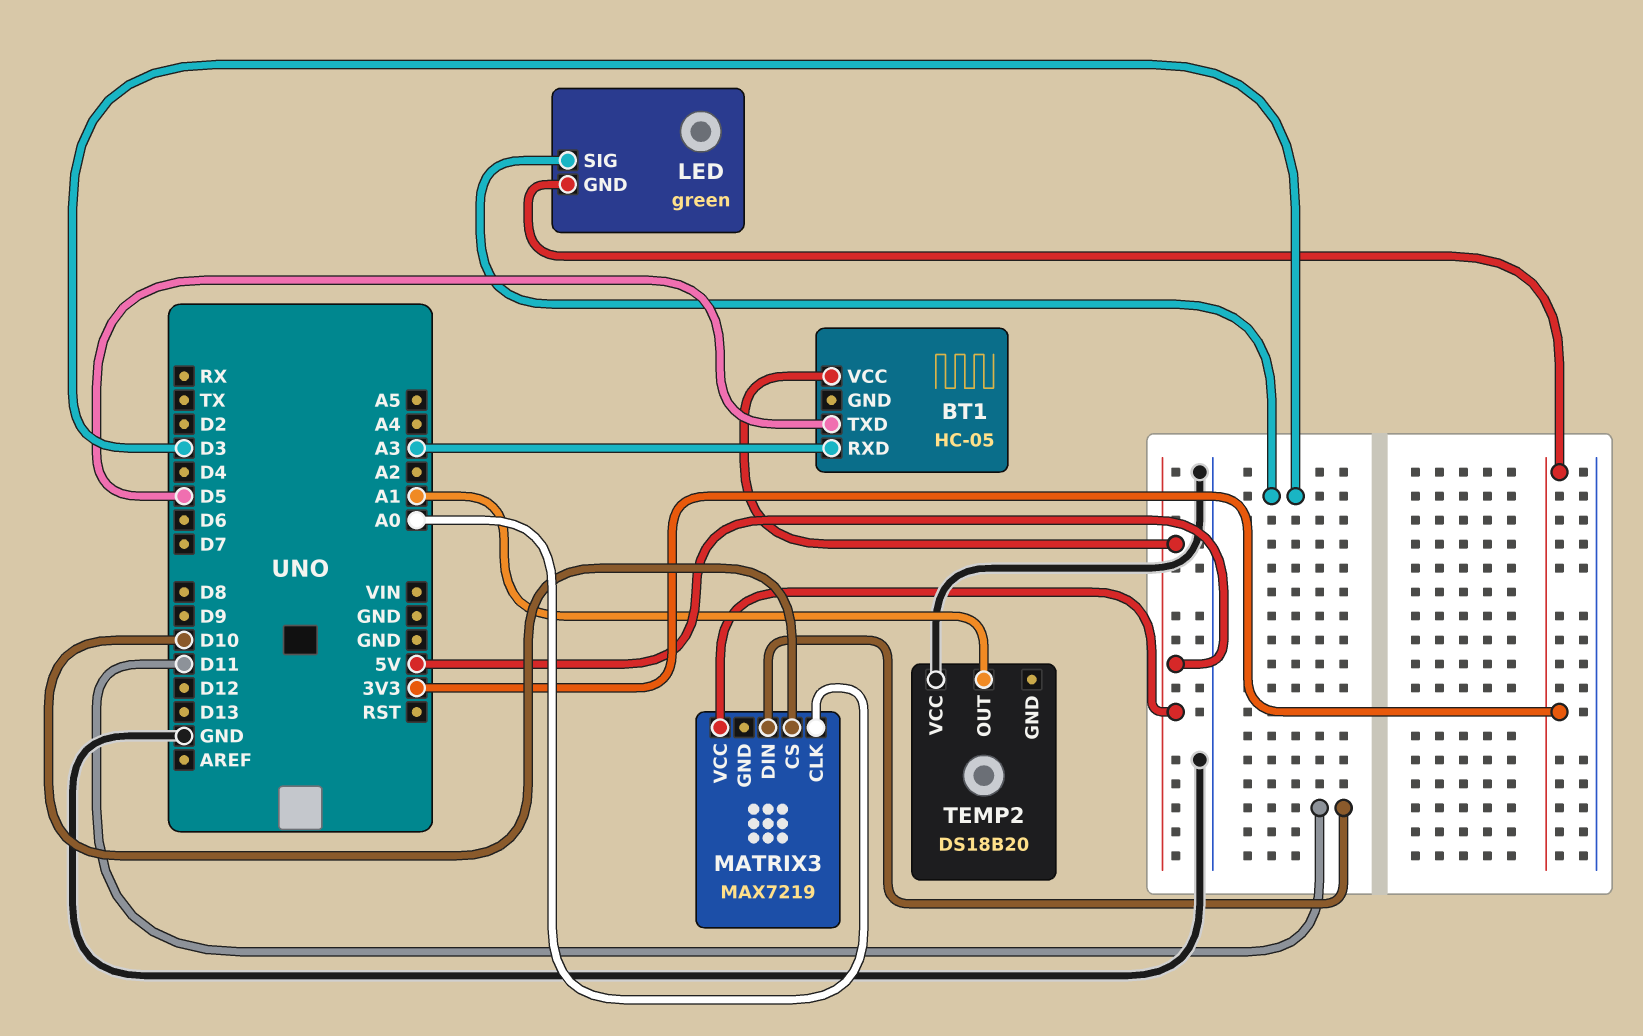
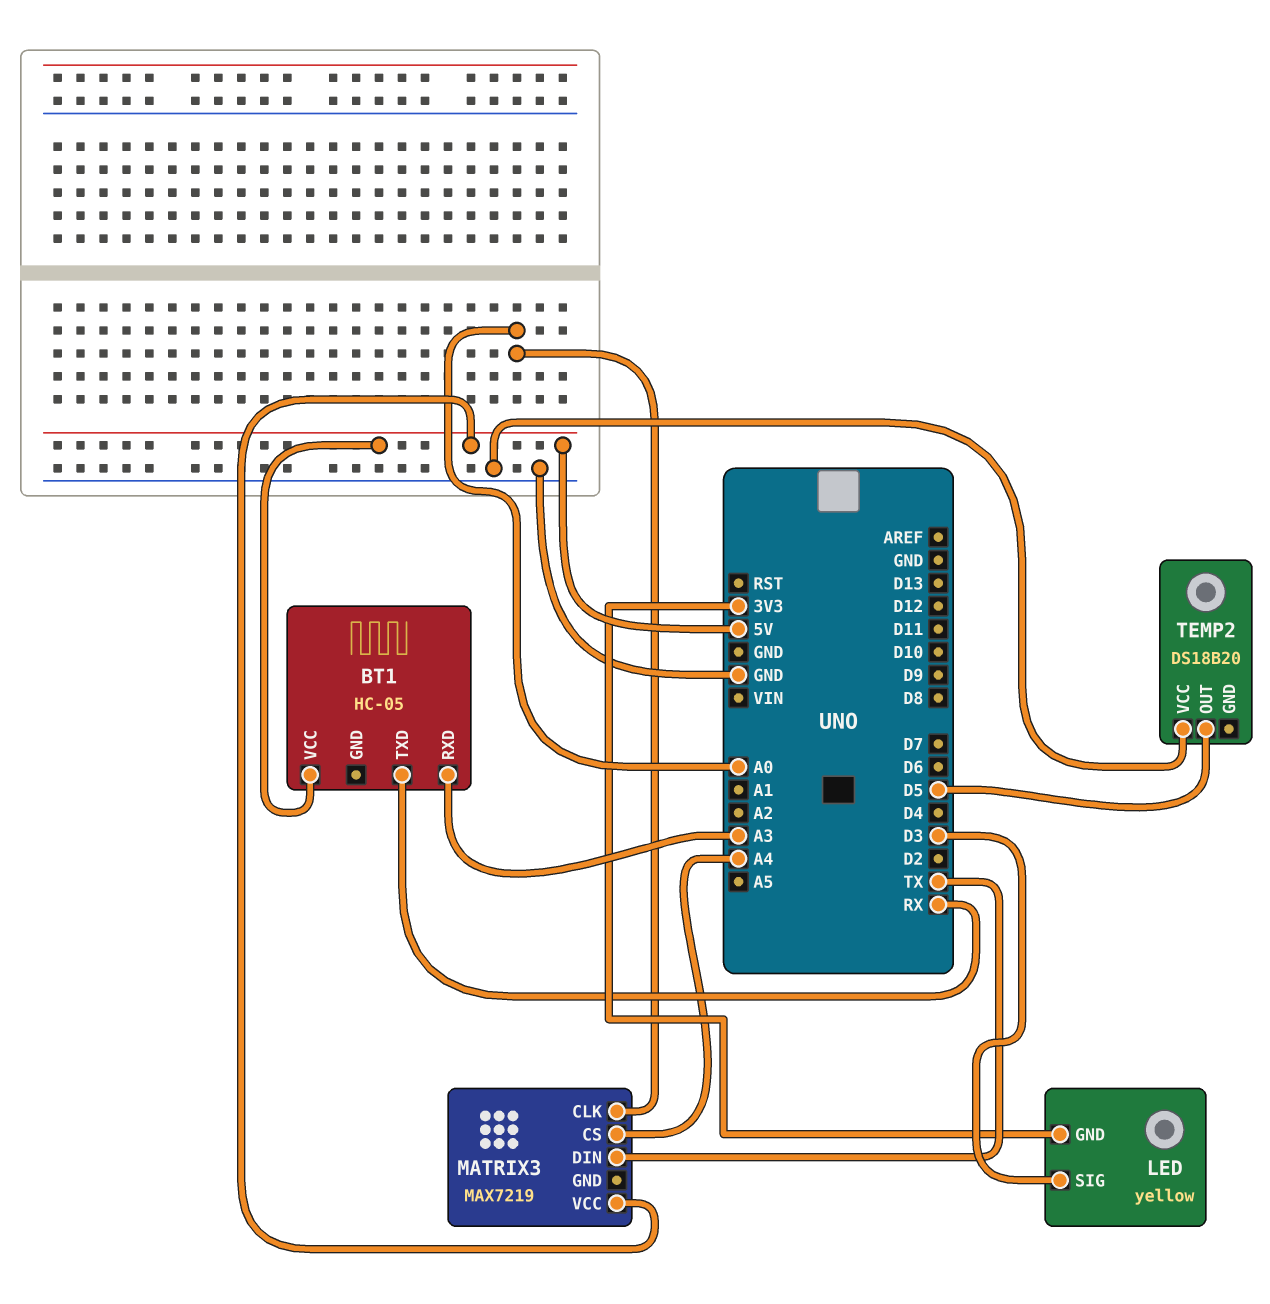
BT1 pin TXD: D5 -> RX
LED: green -> yellow
MATRIX3 pin CS: D10 -> A4
MATRIX3 pin DIN: D11 -> TX
TEMP2 pin OUT: A1 -> D5

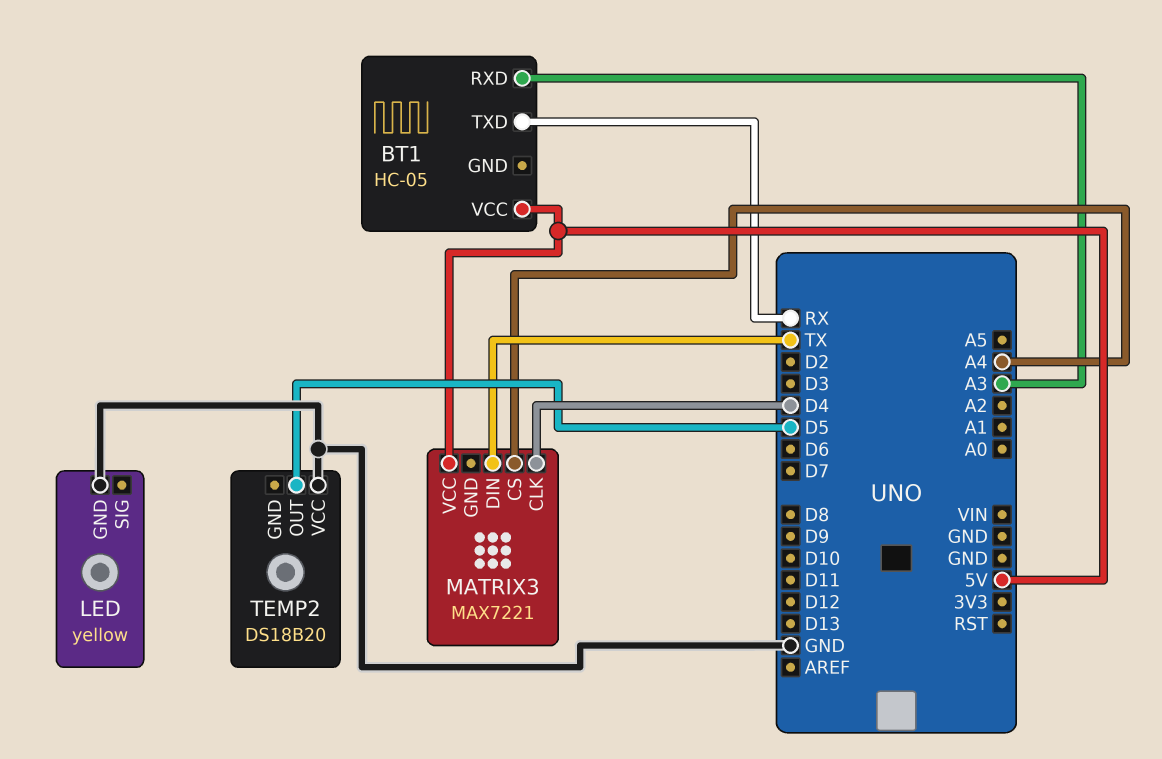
LED pin GND: 3V3 -> GND
LED pin SIG: D3 -> none
MATRIX3: MAX7219 -> MAX7221
MATRIX3 pin CLK: A0 -> D4

